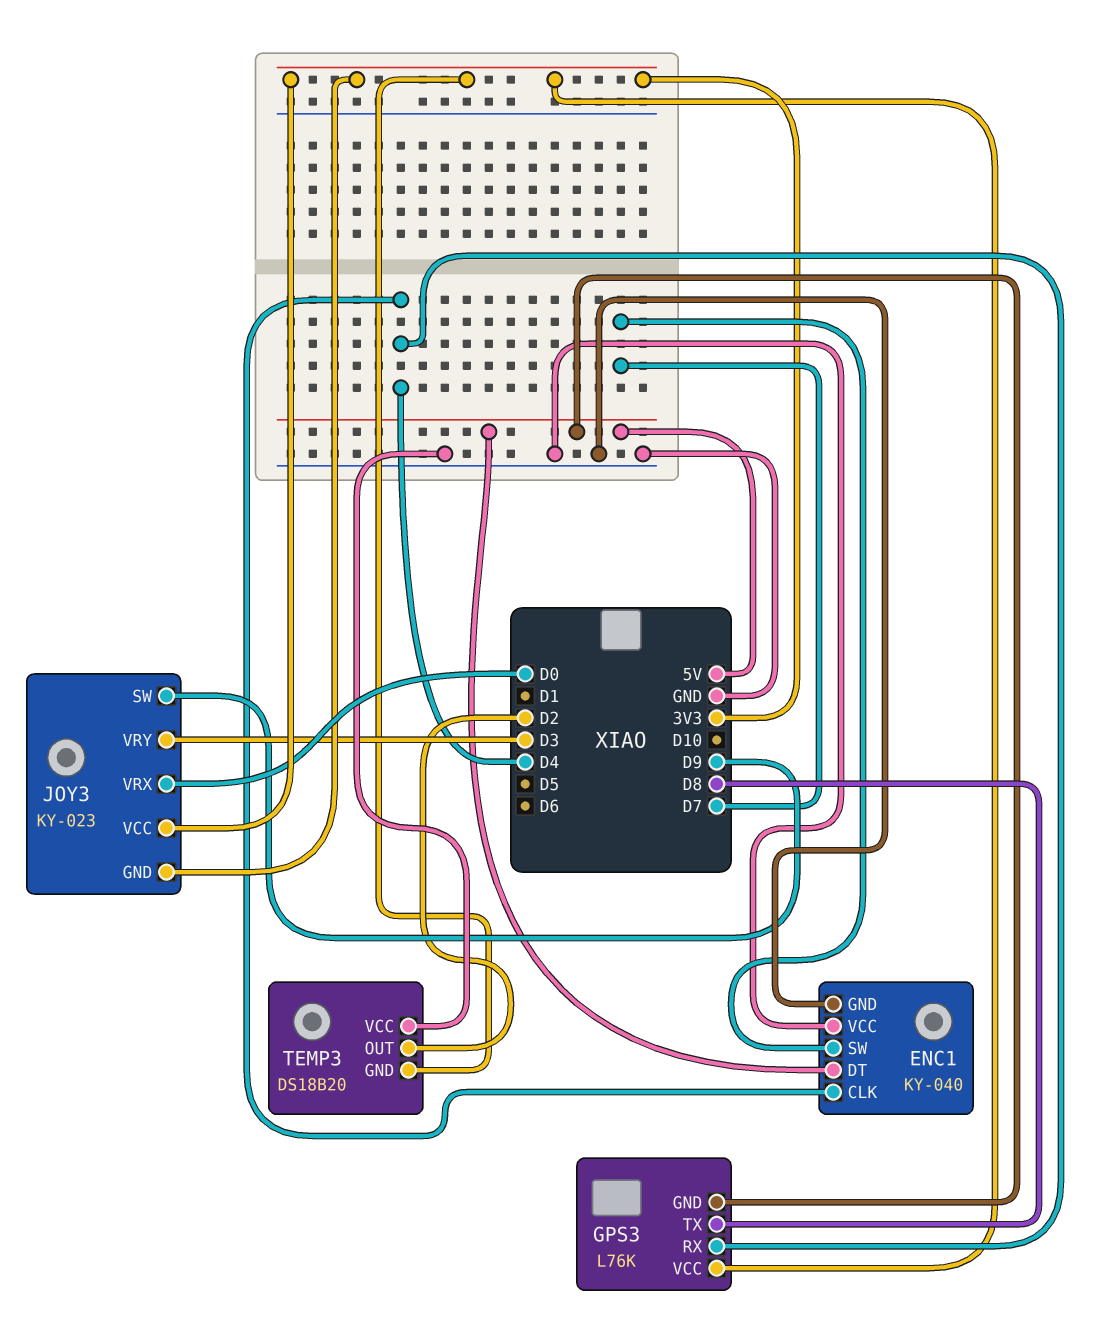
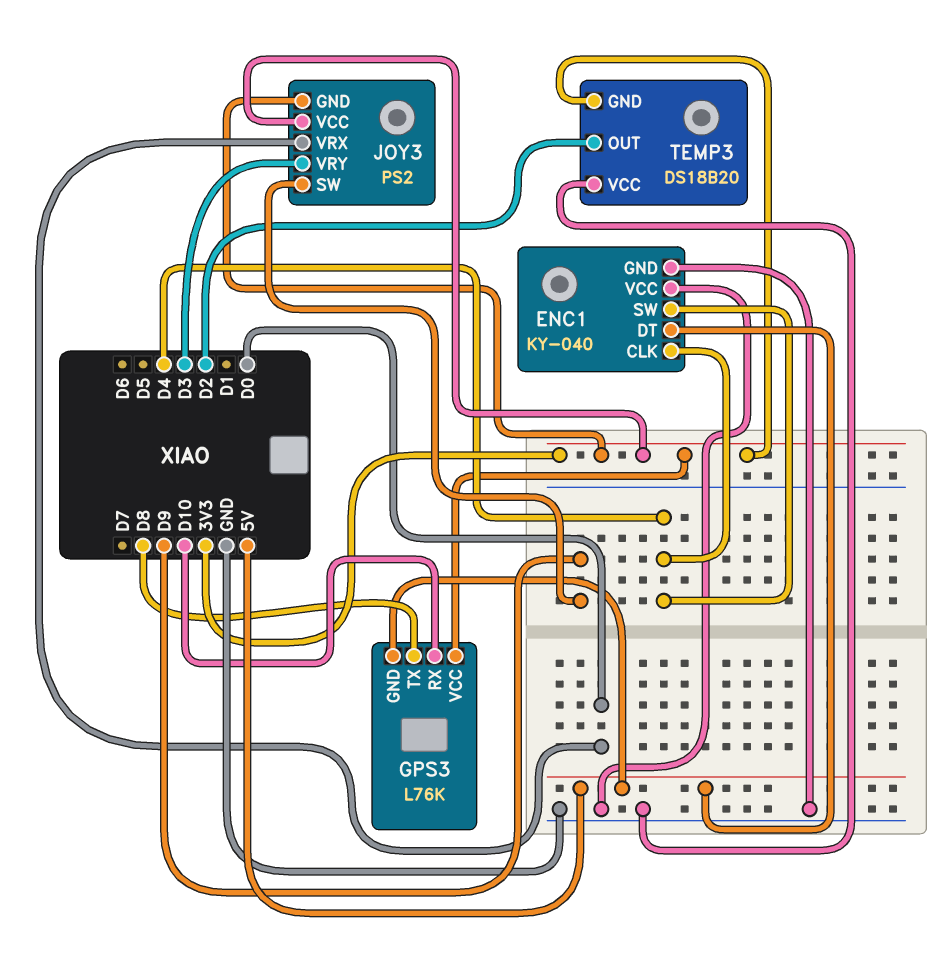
ENC1 pin SW: D7 -> D4
GPS3 pin RX: D4 -> D10
JOY3: KY-023 -> PS2

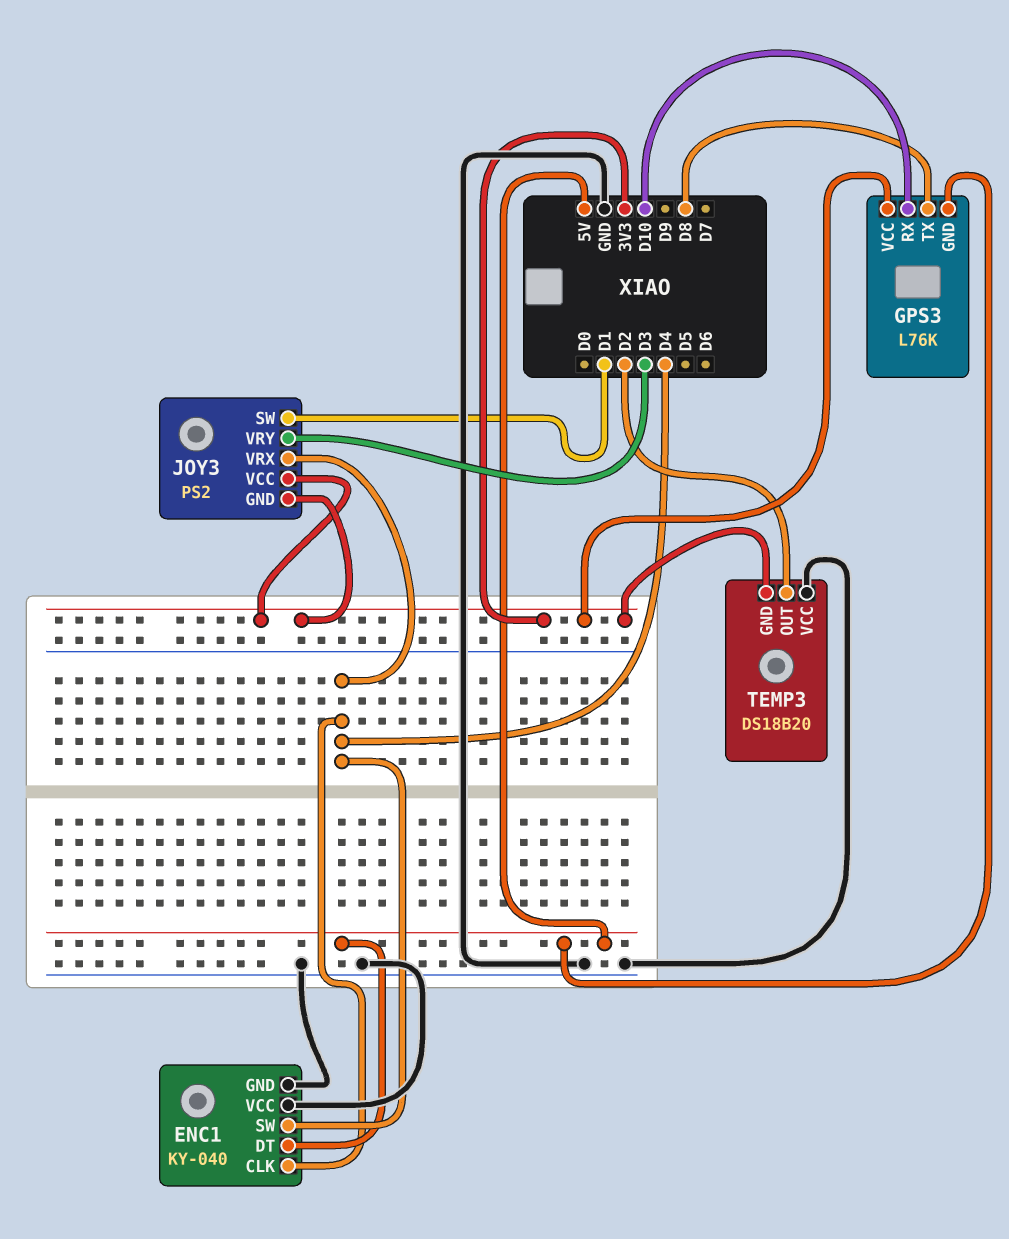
JOY3 pin SW: D9 -> D1
JOY3 pin VRX: D0 -> D4

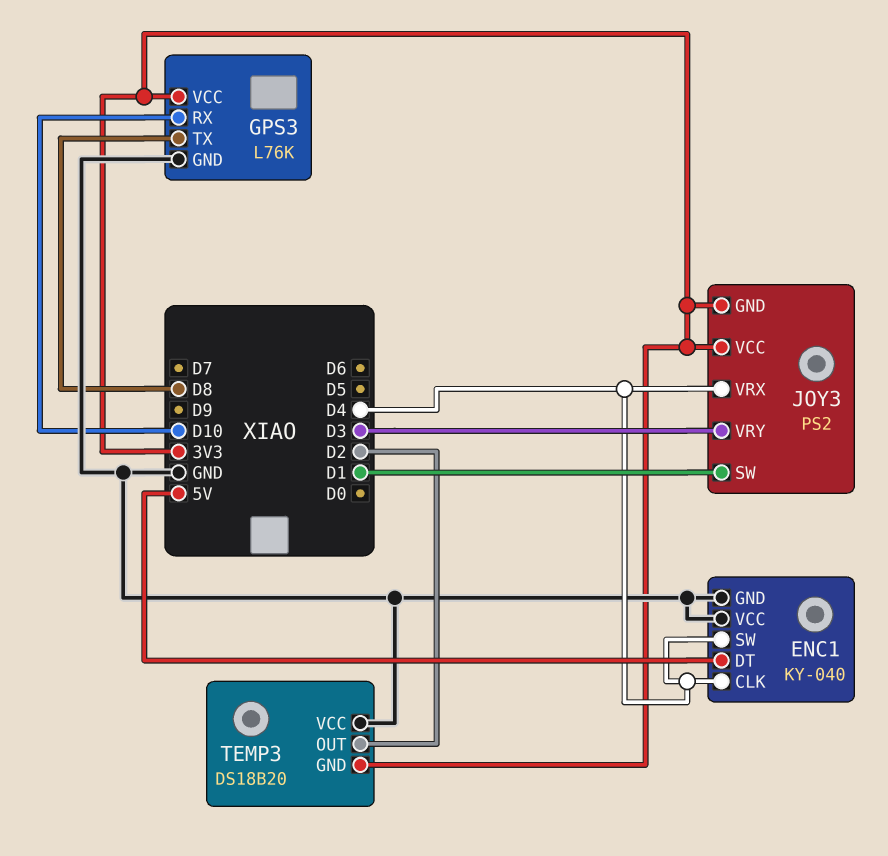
GPS3 pin GND: 5V -> GND

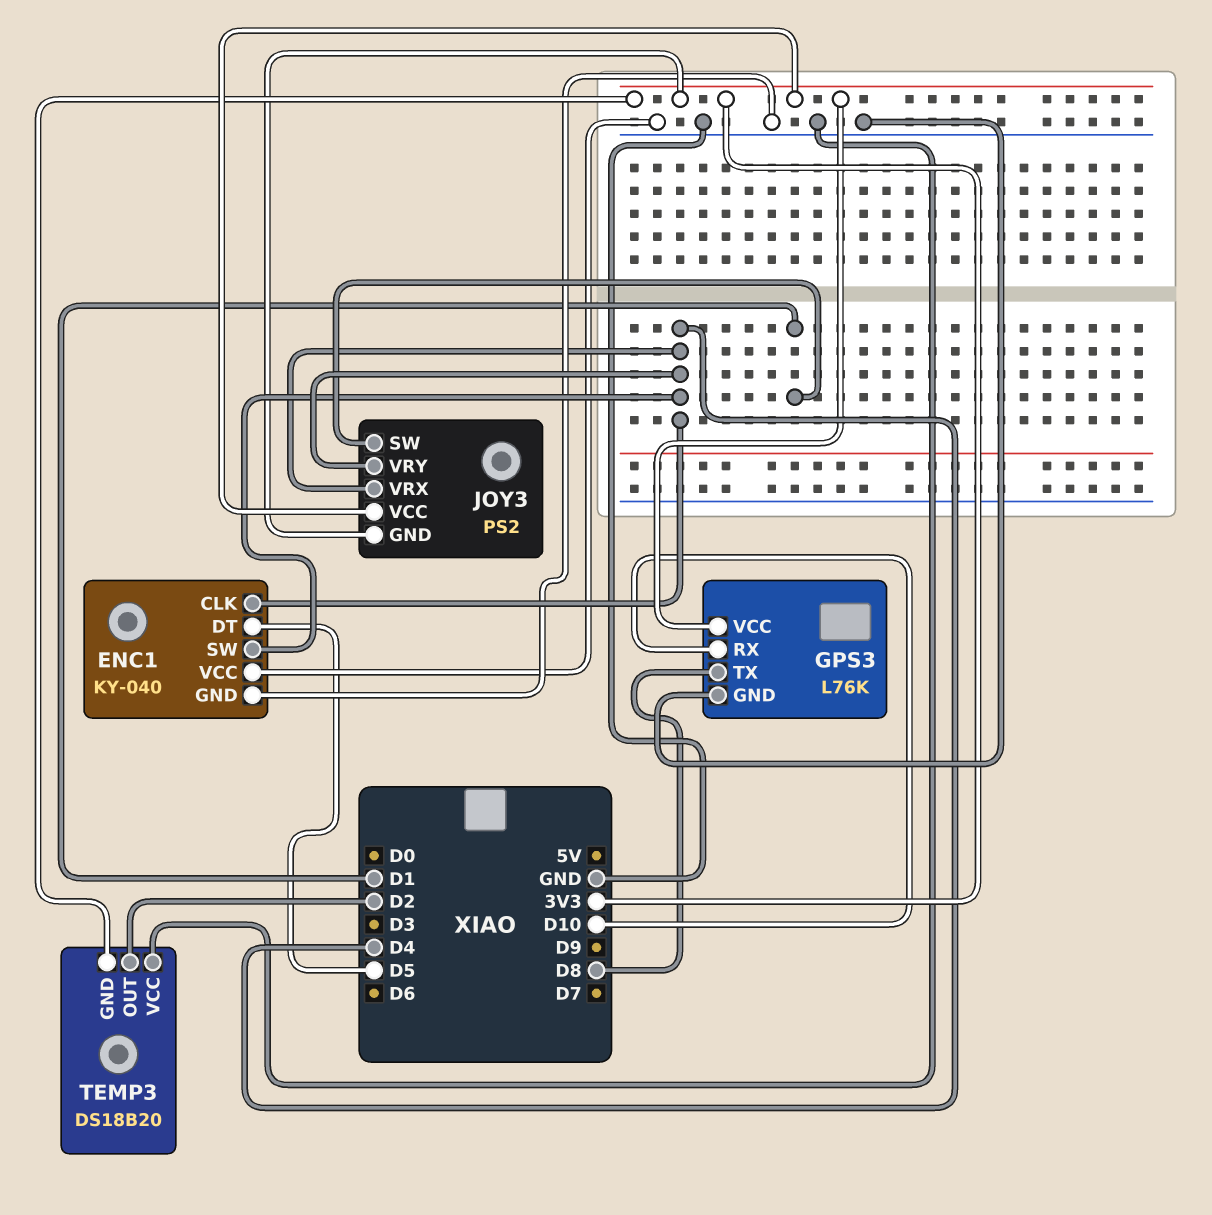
ENC1 pin DT: 5V -> D5
JOY3 pin VRY: D3 -> D4

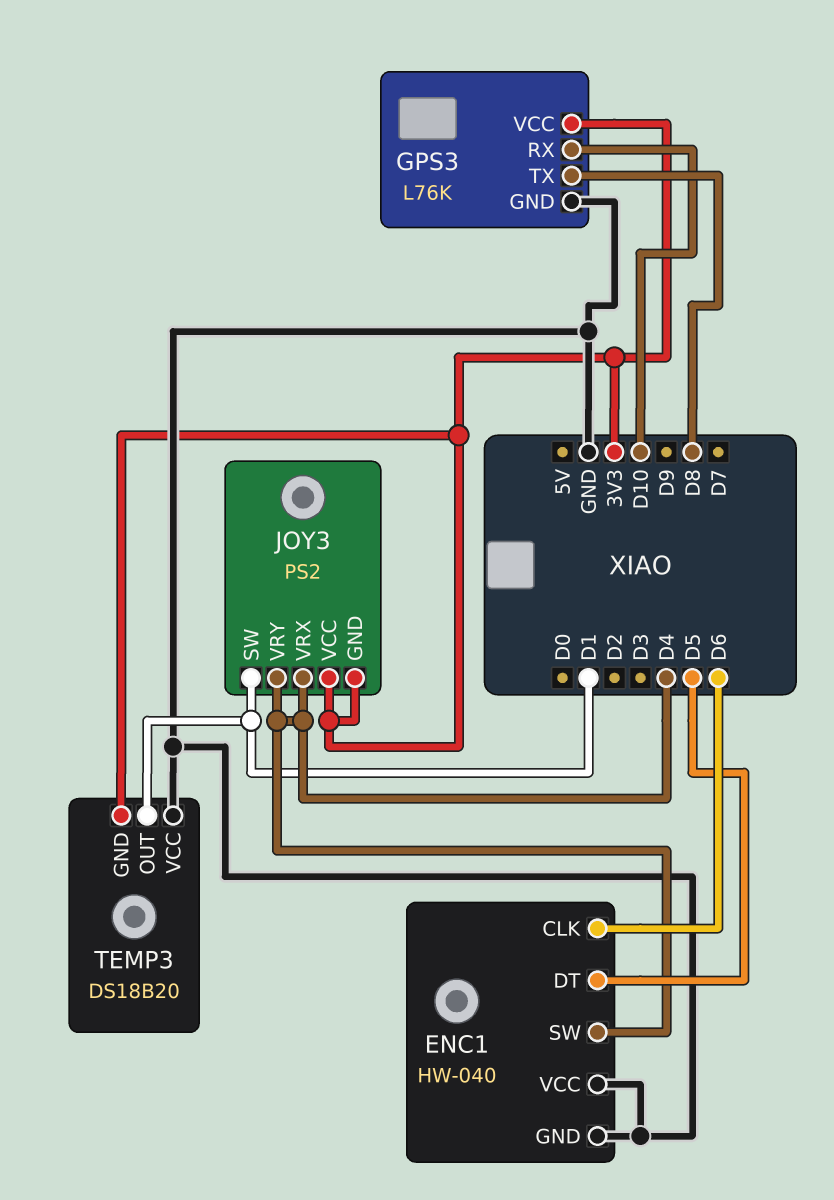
ENC1: KY-040 -> HW-040
ENC1 pin CLK: D4 -> D6
TEMP3 pin OUT: D2 -> D1

